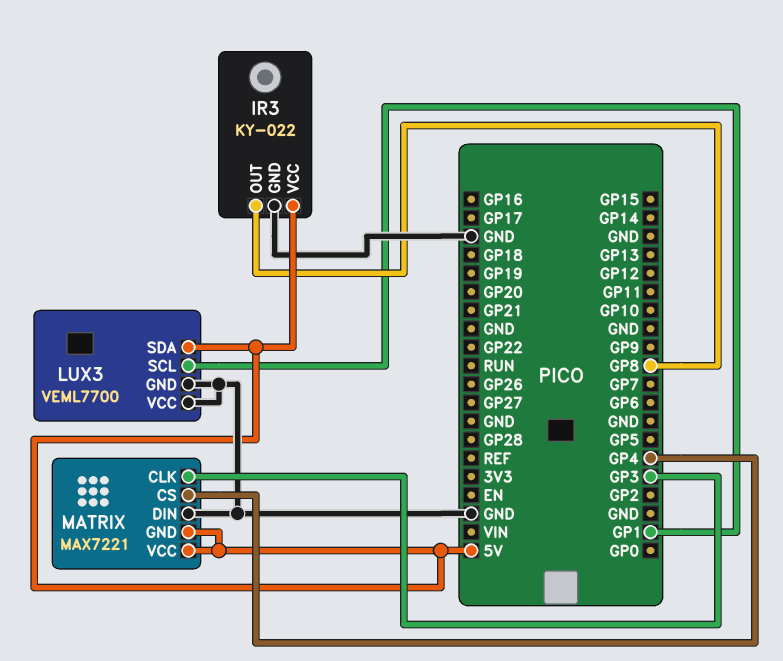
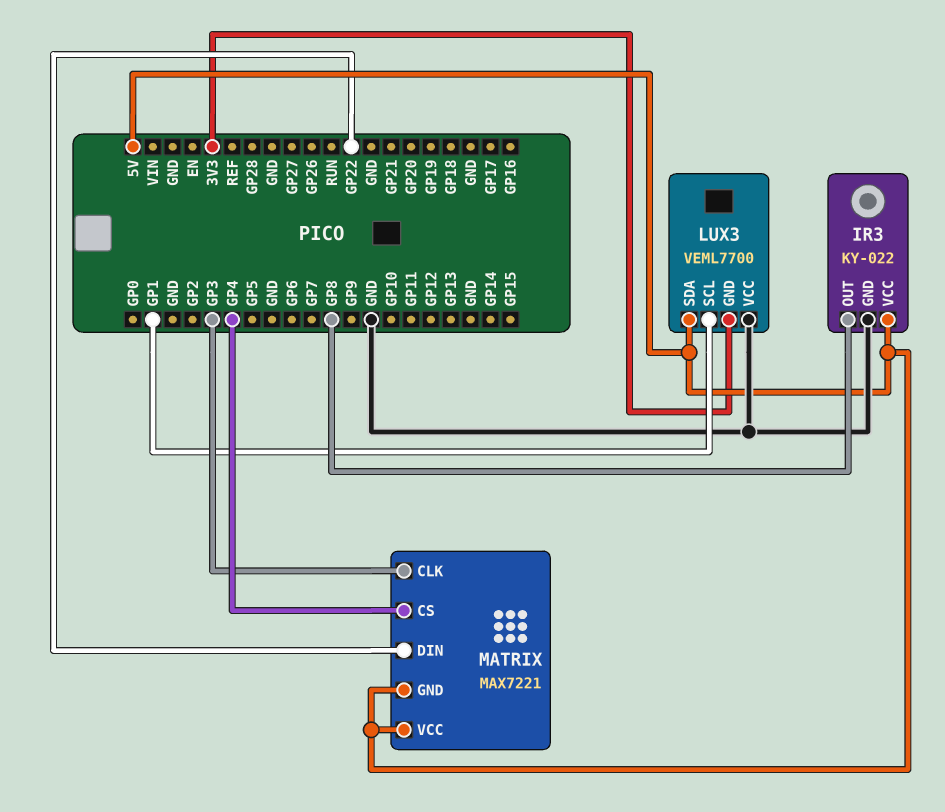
LUX3 pin GND: GND -> 3V3
MATRIX pin DIN: GND -> GP22

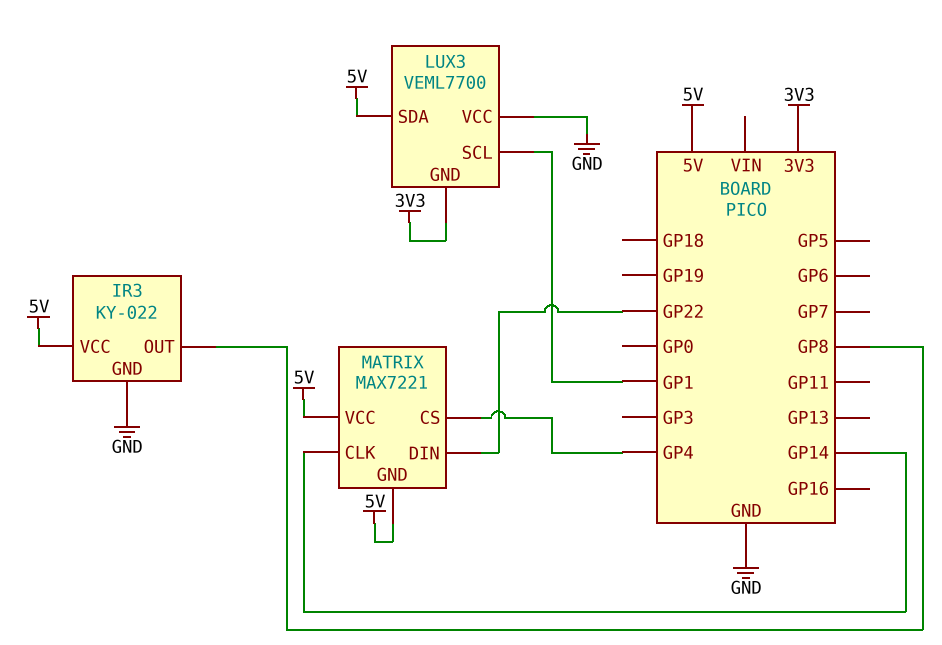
MATRIX pin CLK: GP3 -> GP14

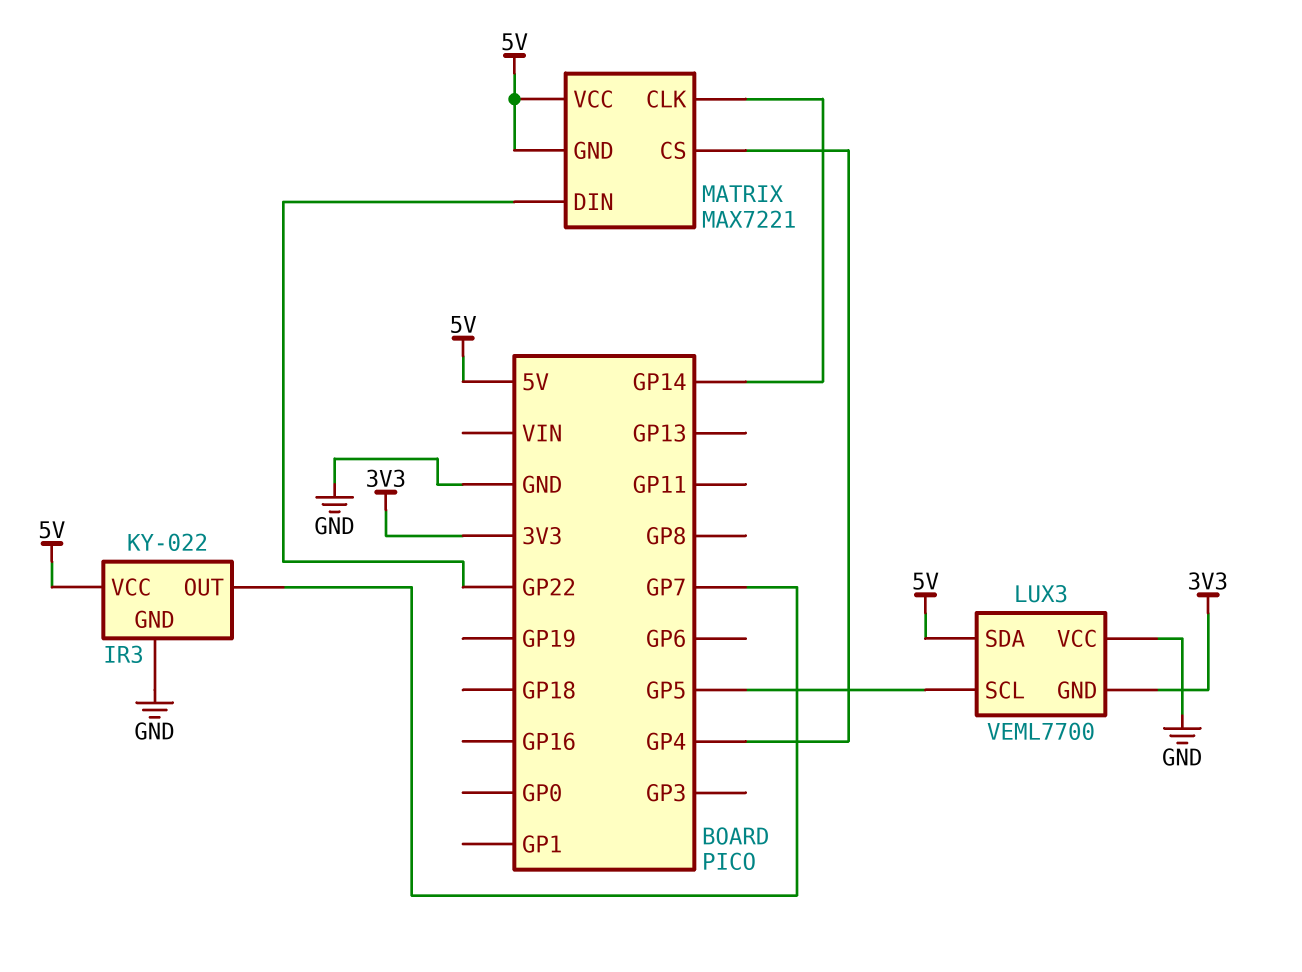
IR3 pin OUT: GP8 -> GP7
LUX3 pin SCL: GP1 -> GP5

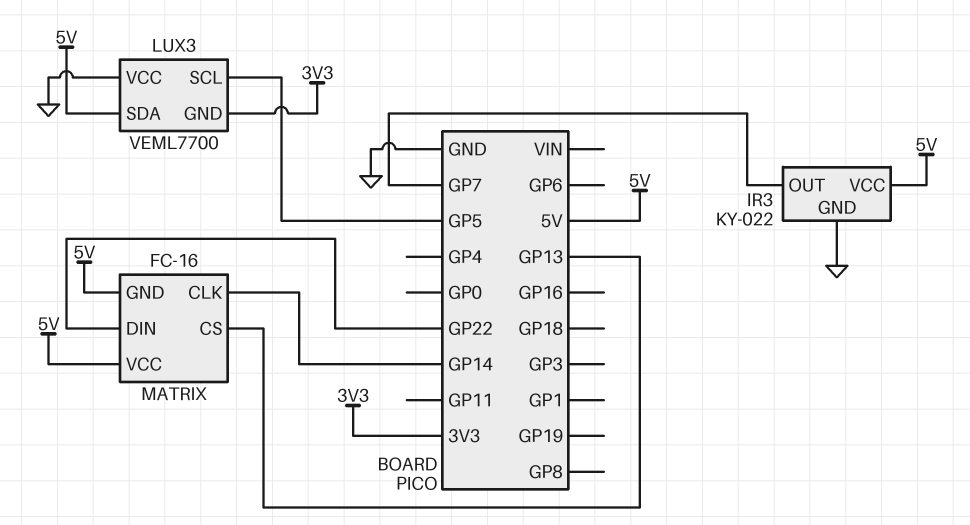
MATRIX: MAX7221 -> FC-16
MATRIX pin CS: GP4 -> GP13

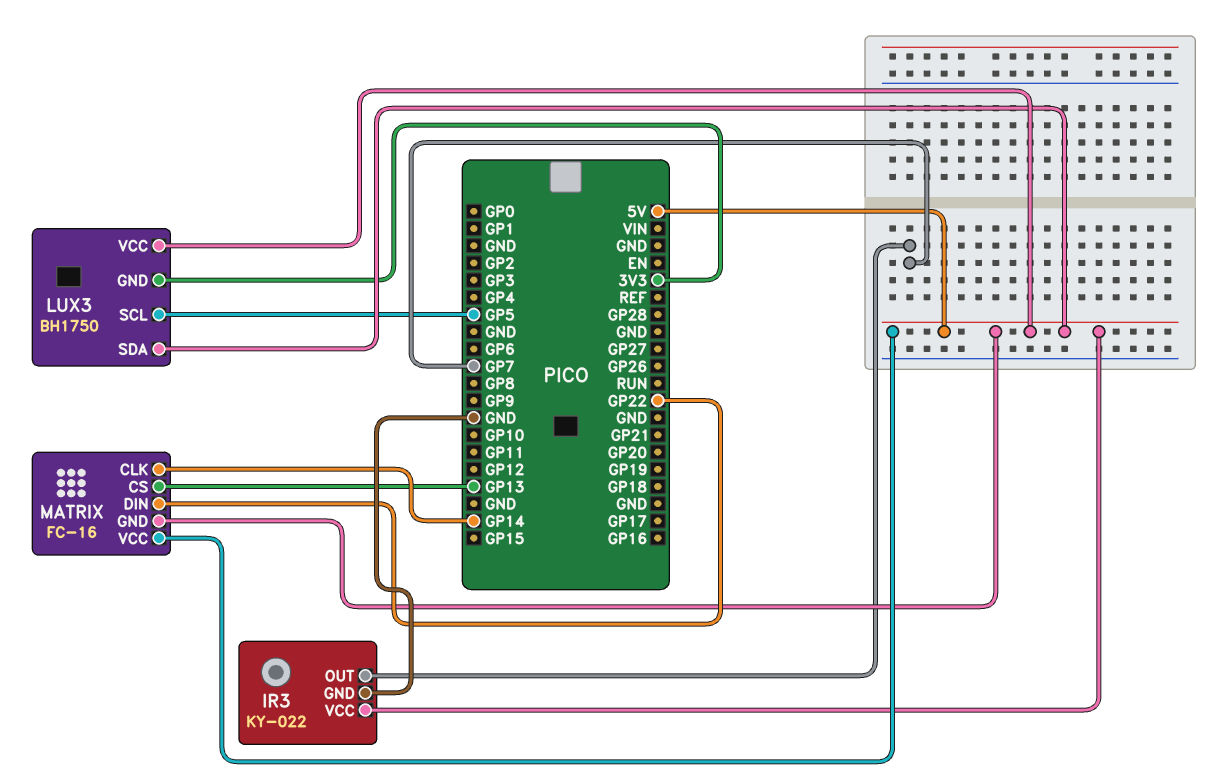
LUX3: VEML7700 -> BH1750
LUX3 pin VCC: GND -> 5V

